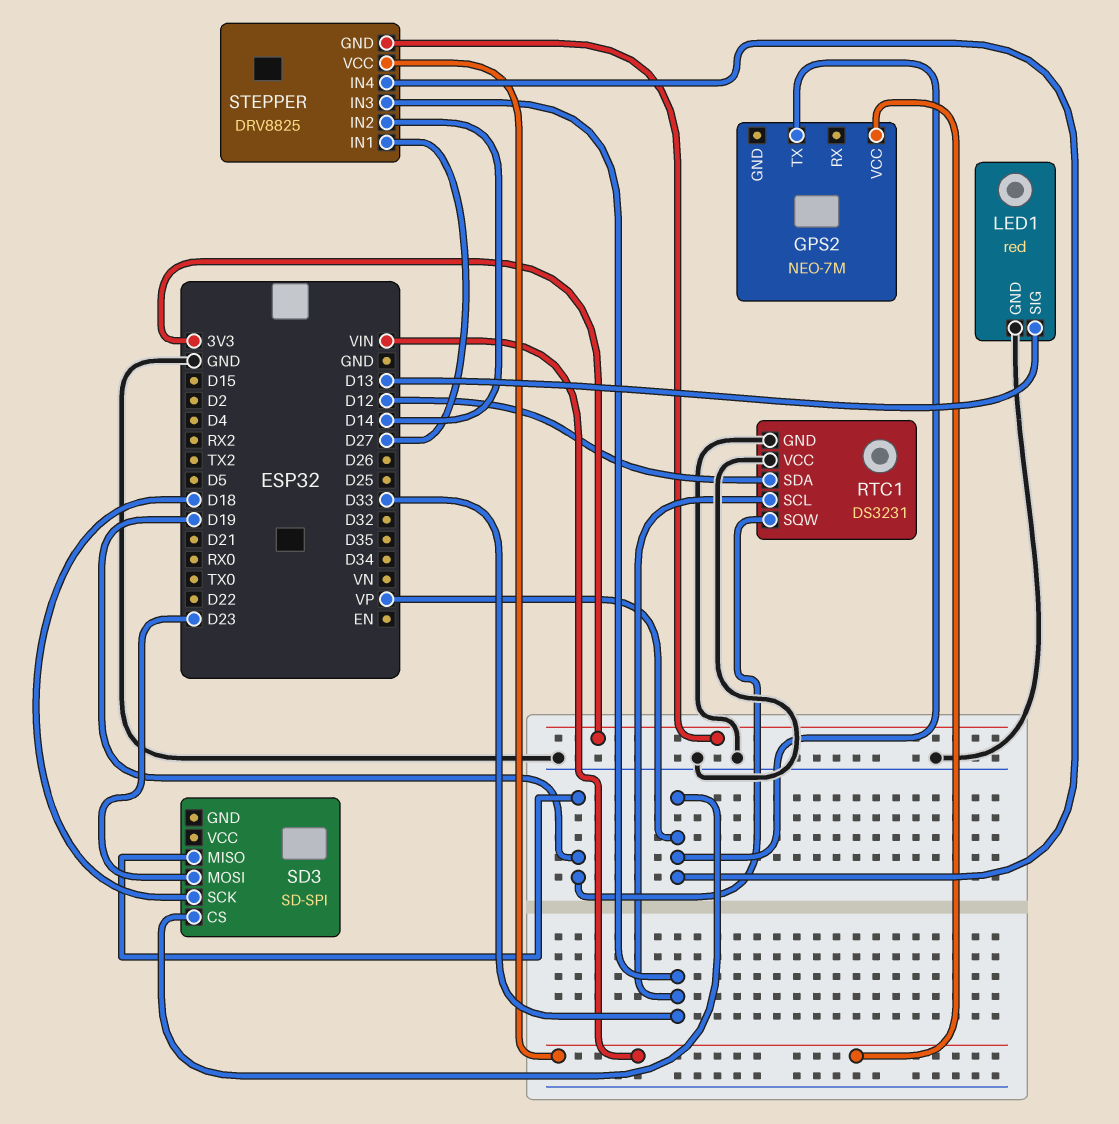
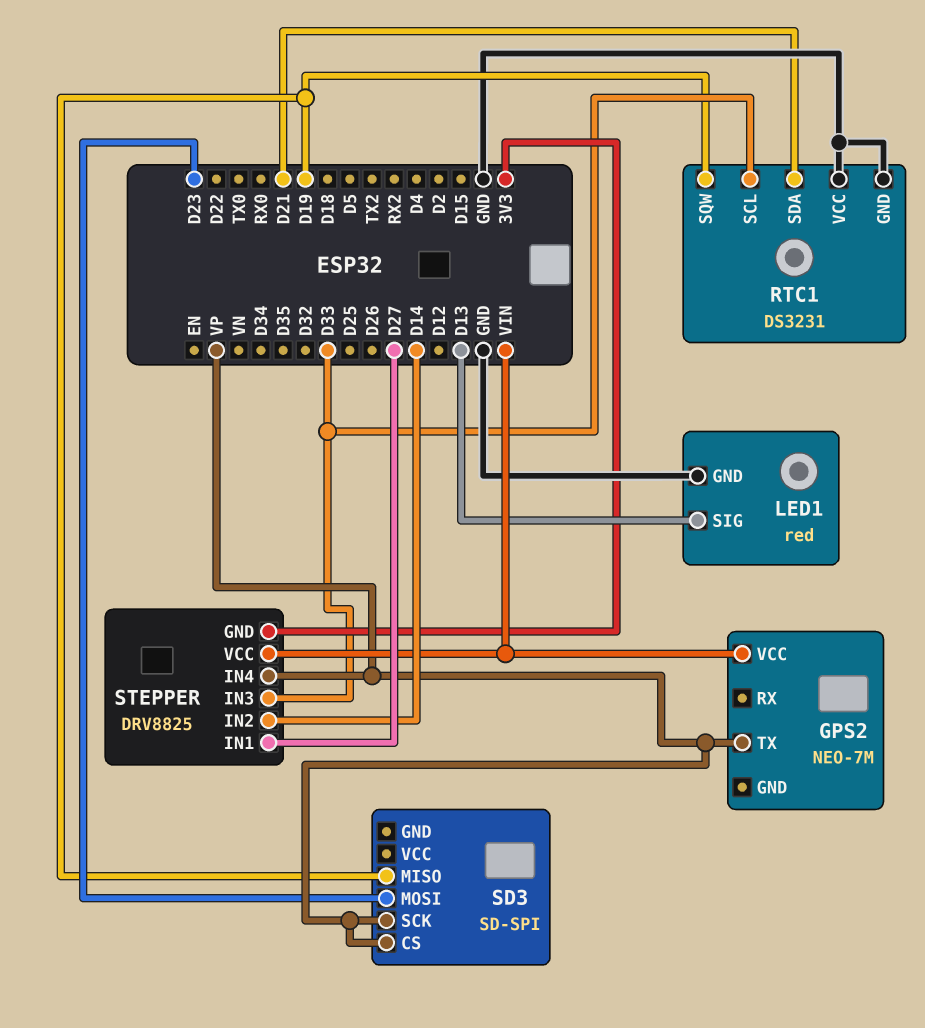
RTC1 pin SDA: D12 -> D21
SD3 pin SCK: D18 -> VP

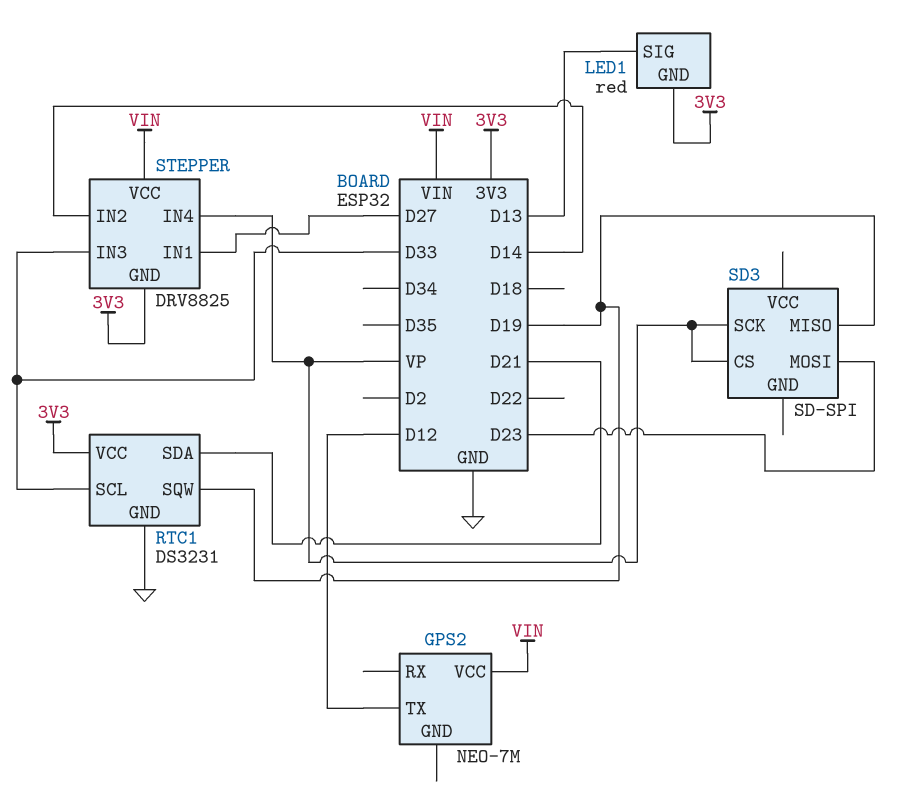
GPS2 pin TX: VP -> D12
LED1 pin GND: GND -> 3V3
RTC1 pin VCC: GND -> 3V3

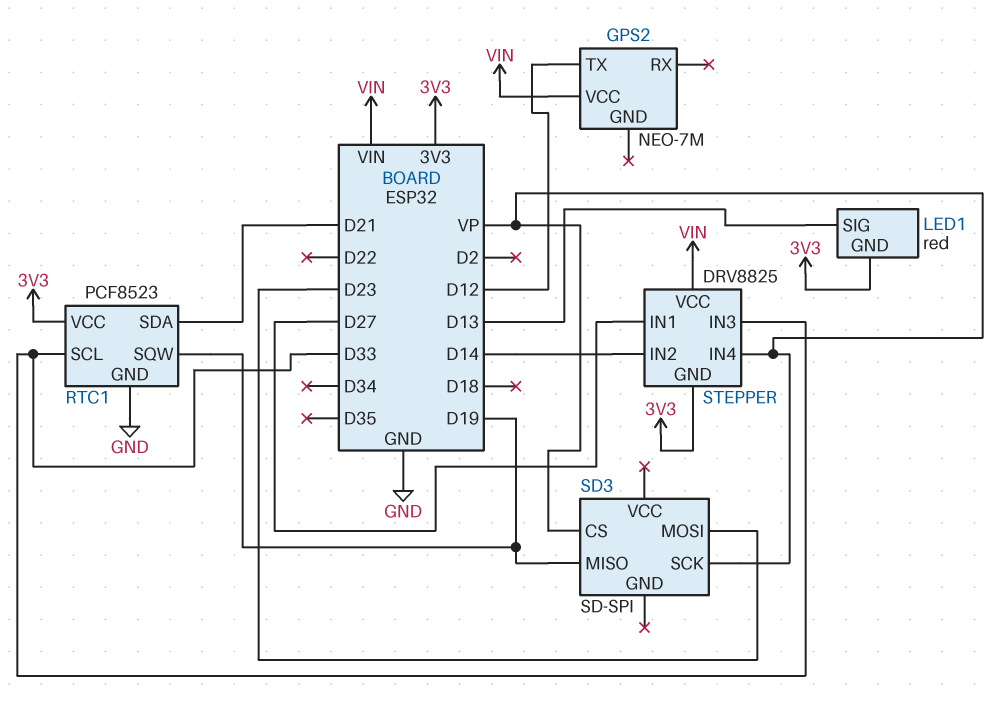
RTC1: DS3231 -> PCF8523

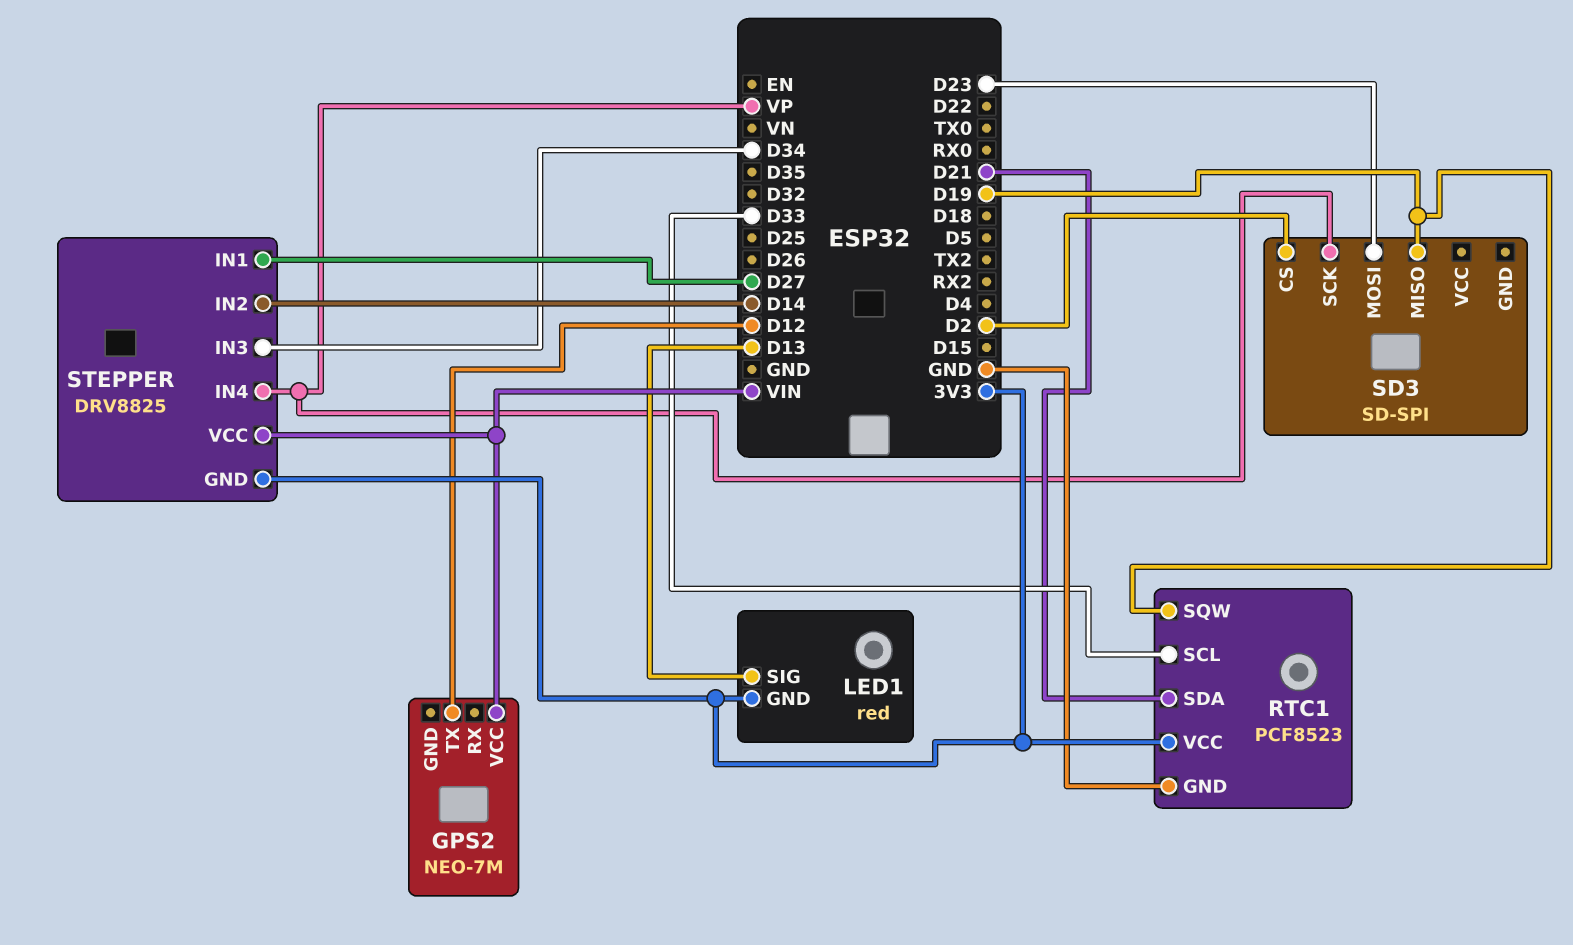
SD3 pin CS: VP -> D2
STEPPER pin IN3: D33 -> D34

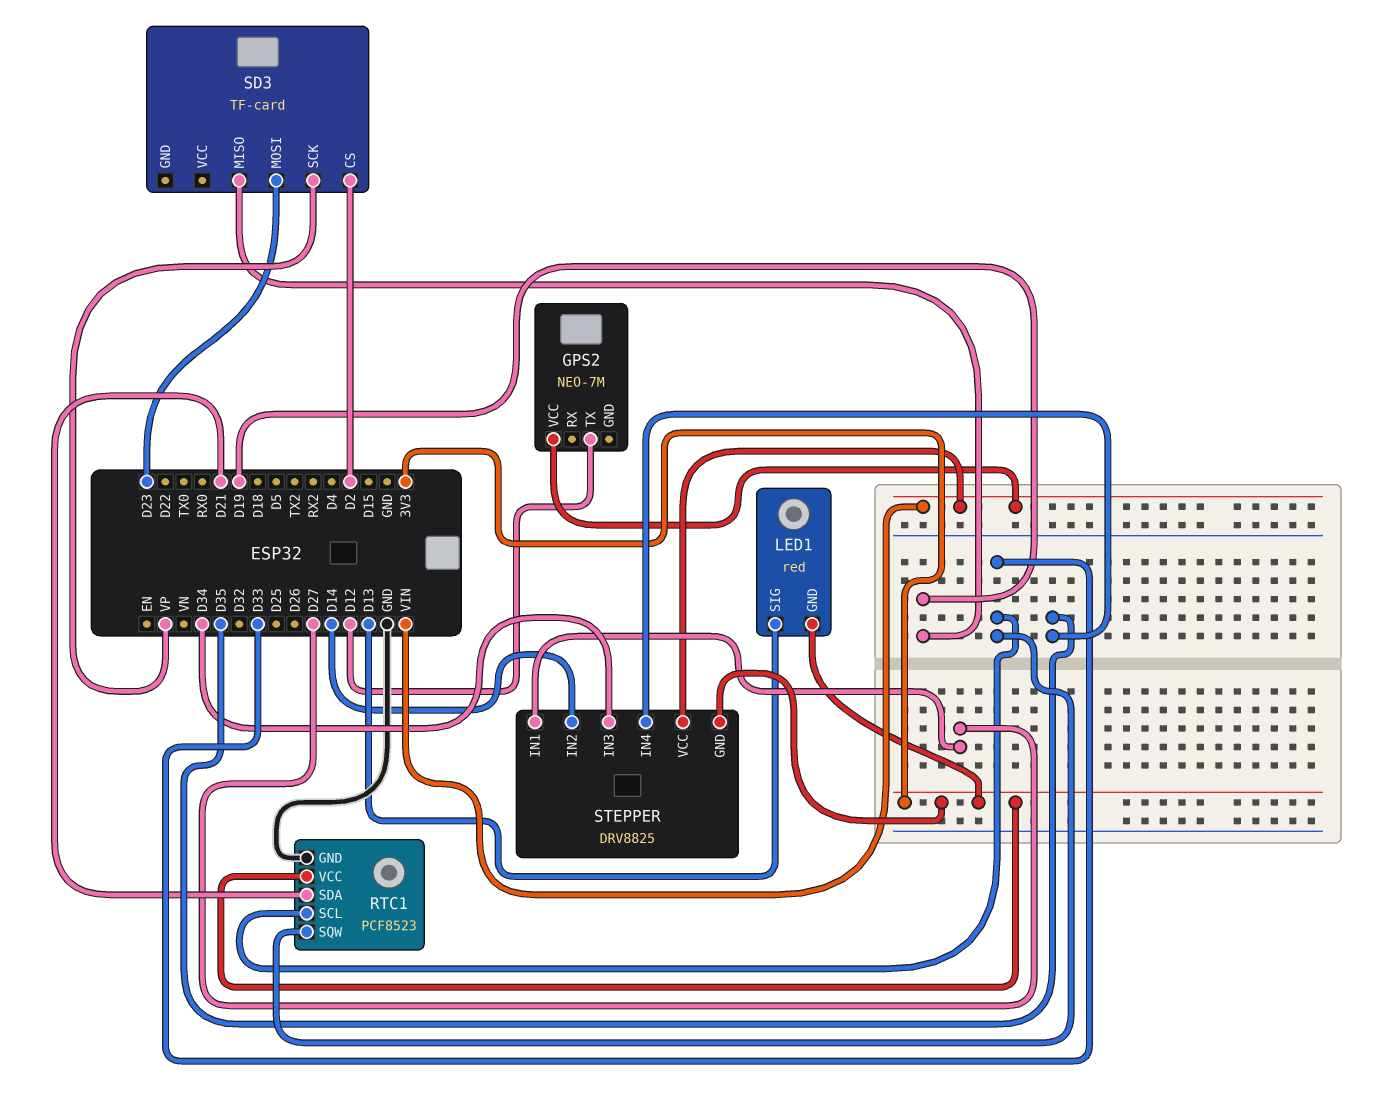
RTC1 pin SQW: D19 -> D33
SD3: SD-SPI -> TF-card
STEPPER pin IN4: VP -> D35

